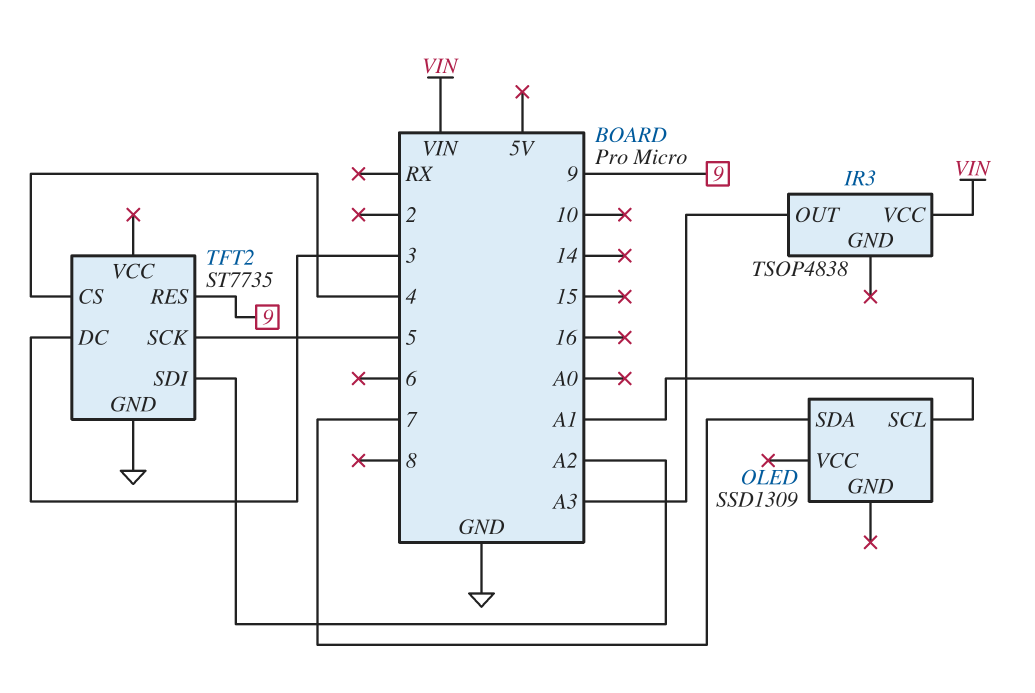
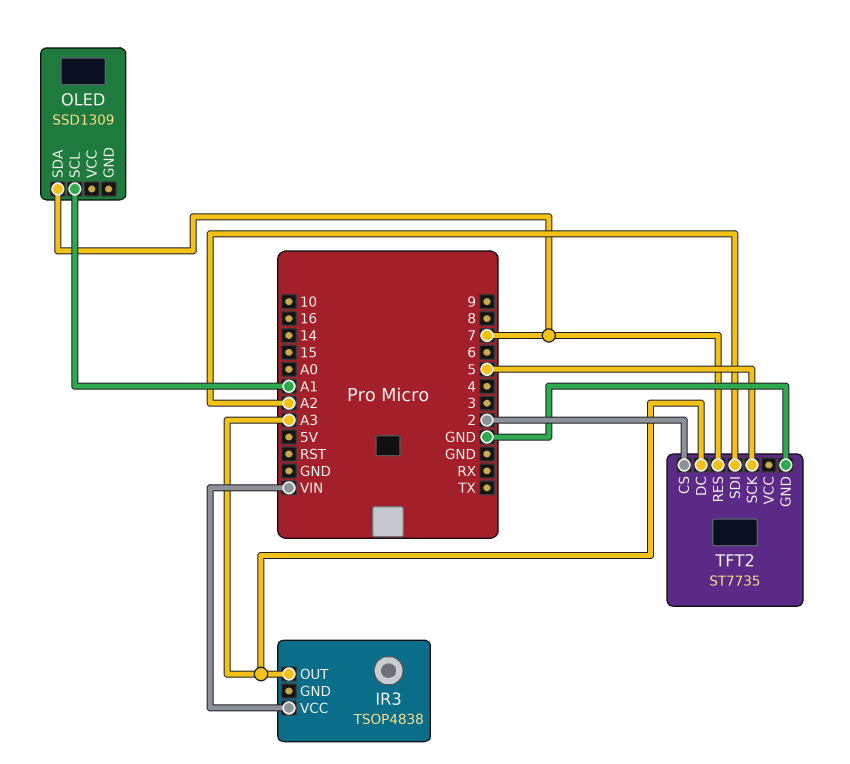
TFT2 pin CS: 4 -> 2
TFT2 pin DC: 3 -> A3
TFT2 pin RES: 9 -> 7

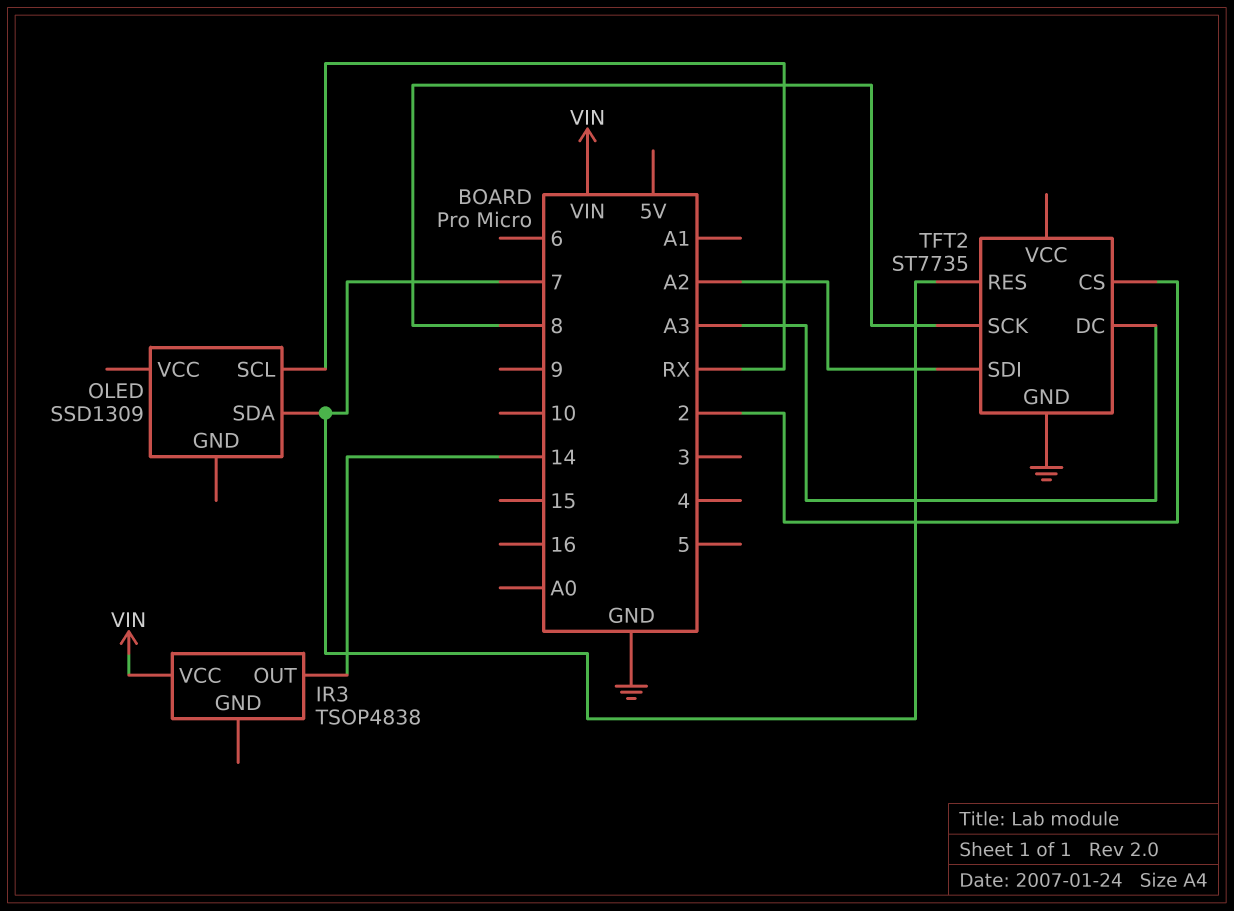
IR3 pin OUT: A3 -> 14
OLED pin SCL: A1 -> RX
TFT2 pin SCK: 5 -> 8

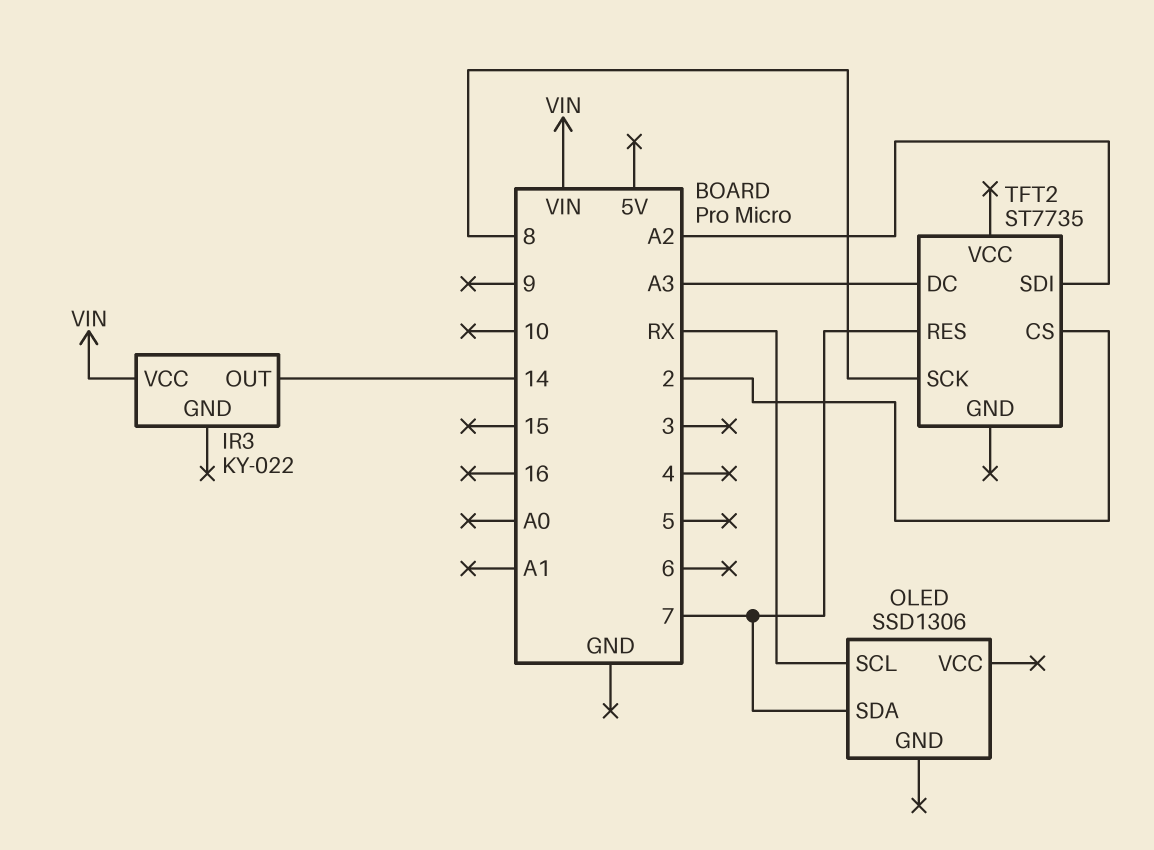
IR3: TSOP4838 -> KY-022
OLED: SSD1309 -> SSD1306
TFT2 pin GND: GND -> none

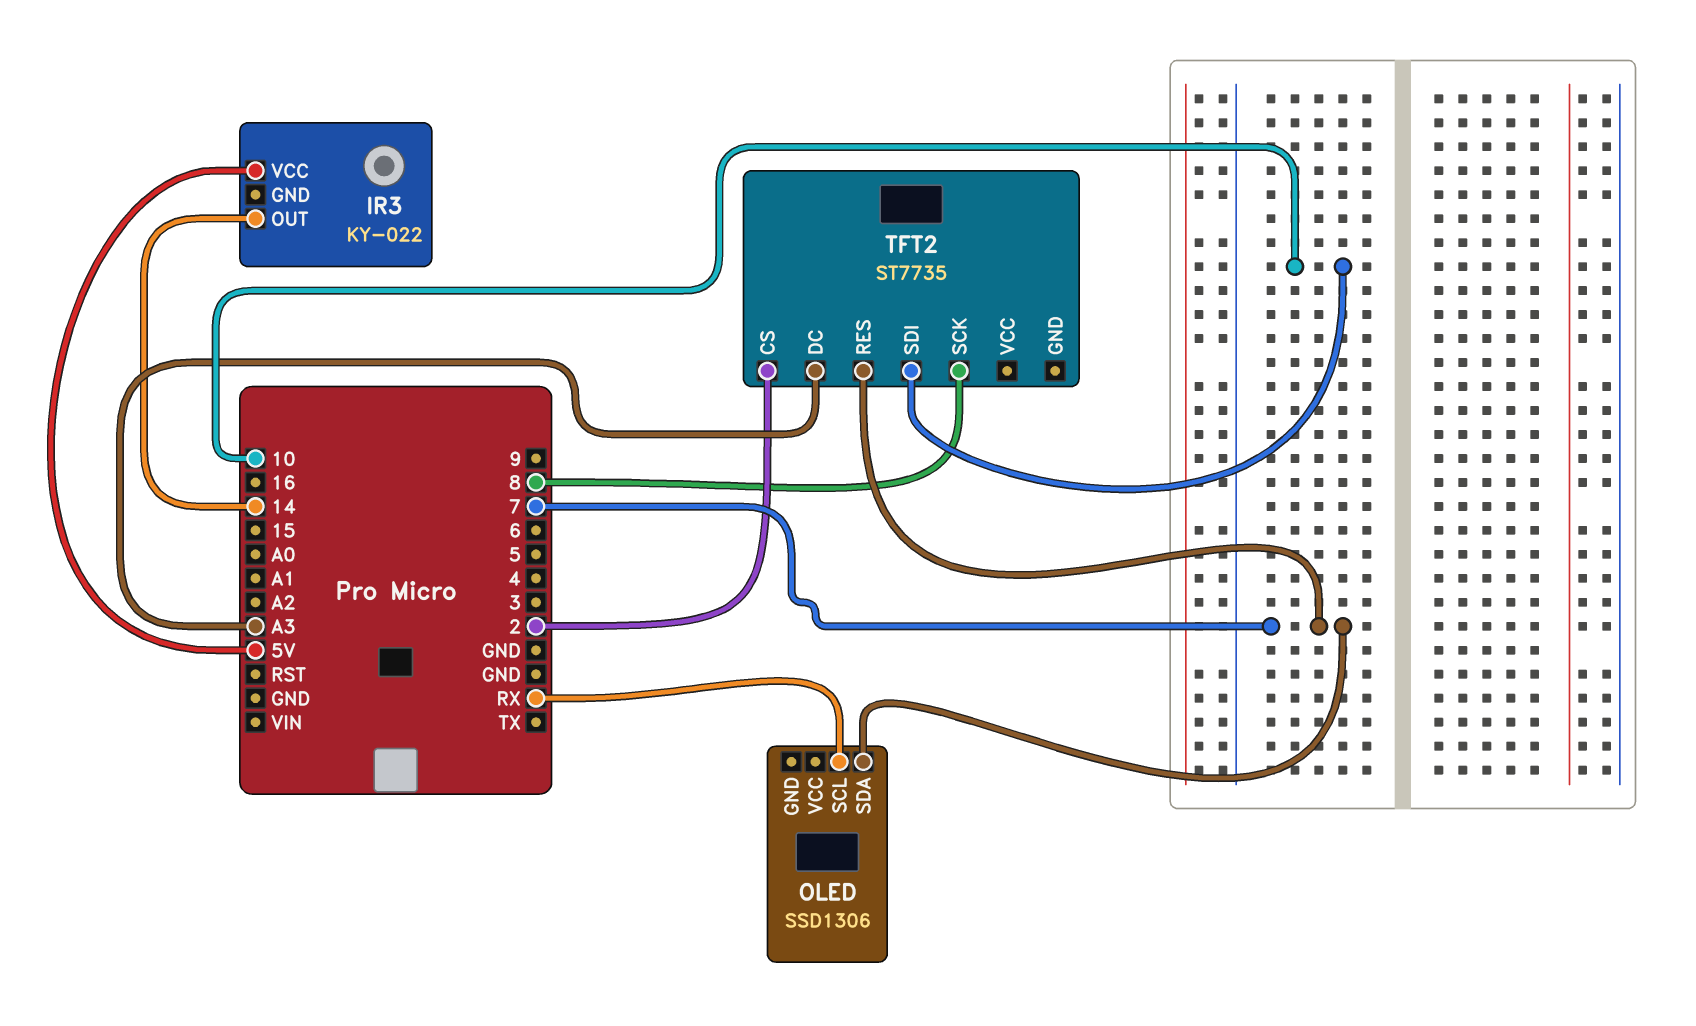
IR3 pin VCC: VIN -> 5V
TFT2 pin SDI: A2 -> 10

